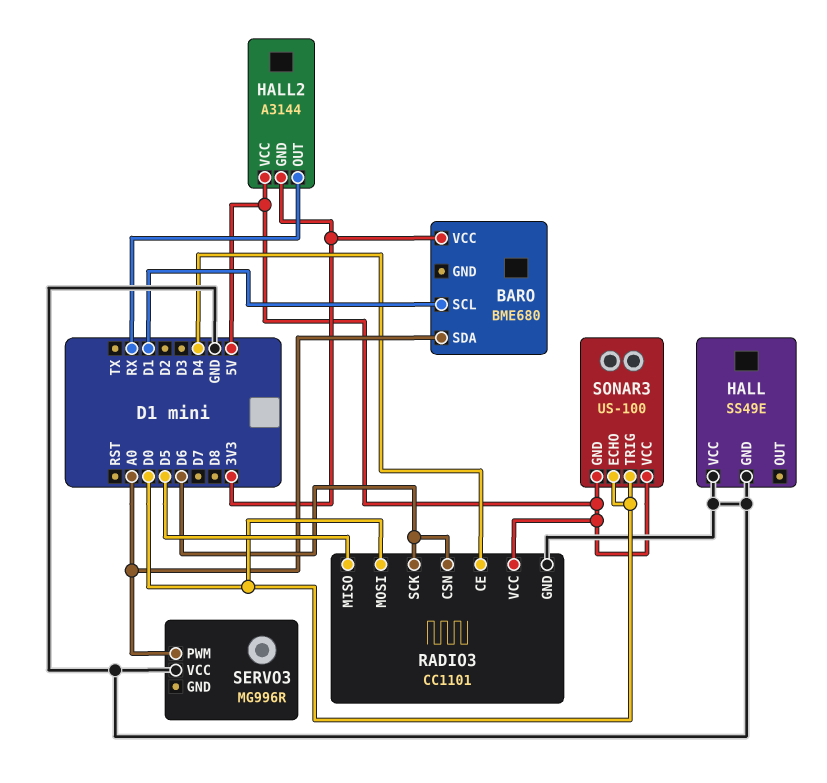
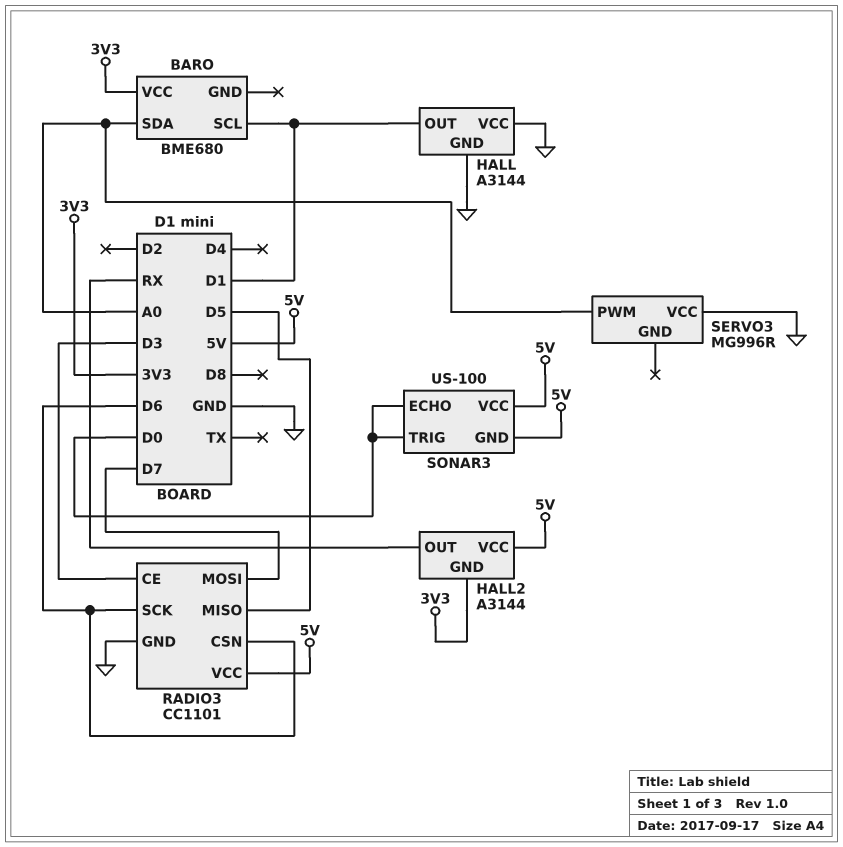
HALL: SS49E -> A3144
HALL pin OUT: none -> D1
RADIO3 pin CE: D4 -> D3
RADIO3 pin MOSI: D0 -> D7

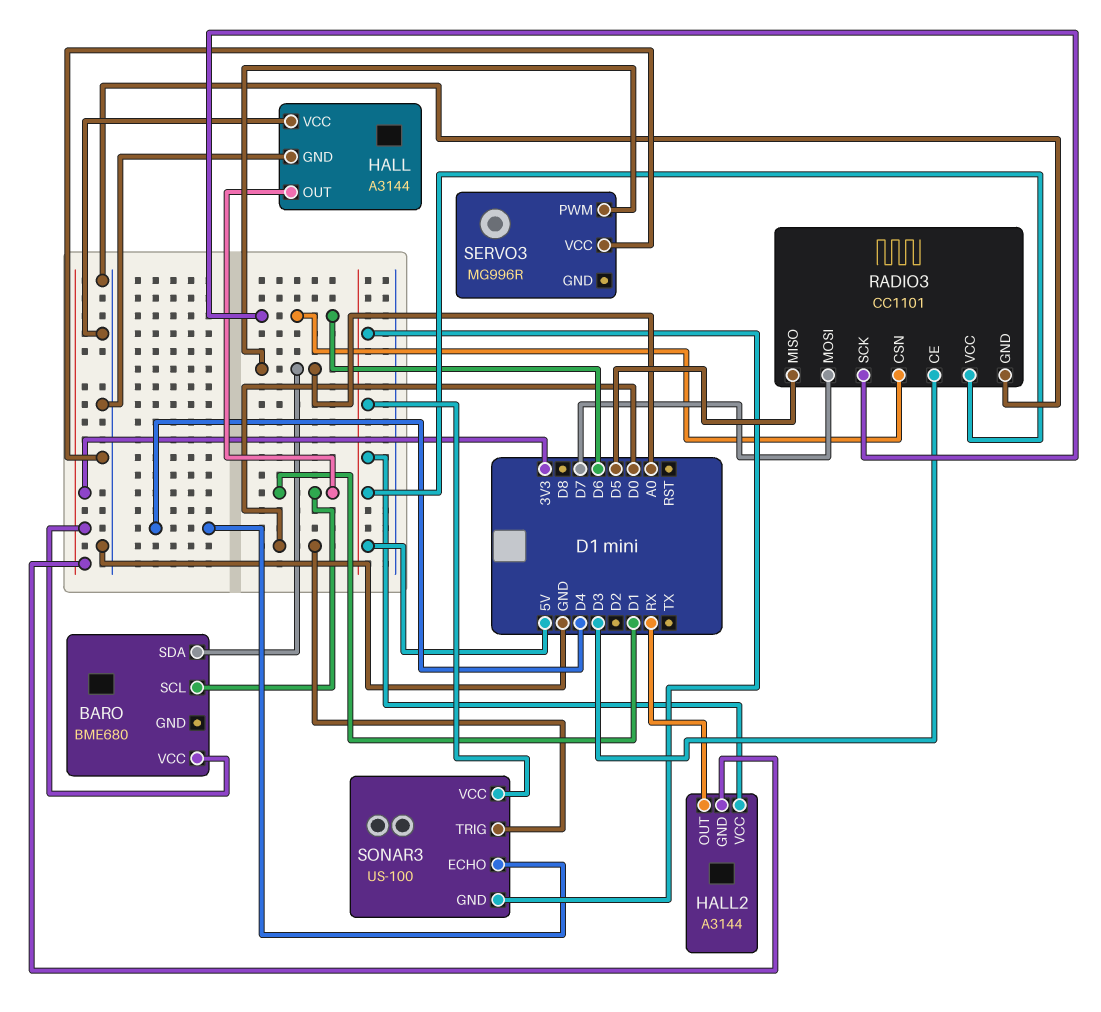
SONAR3 pin ECHO: D0 -> D4

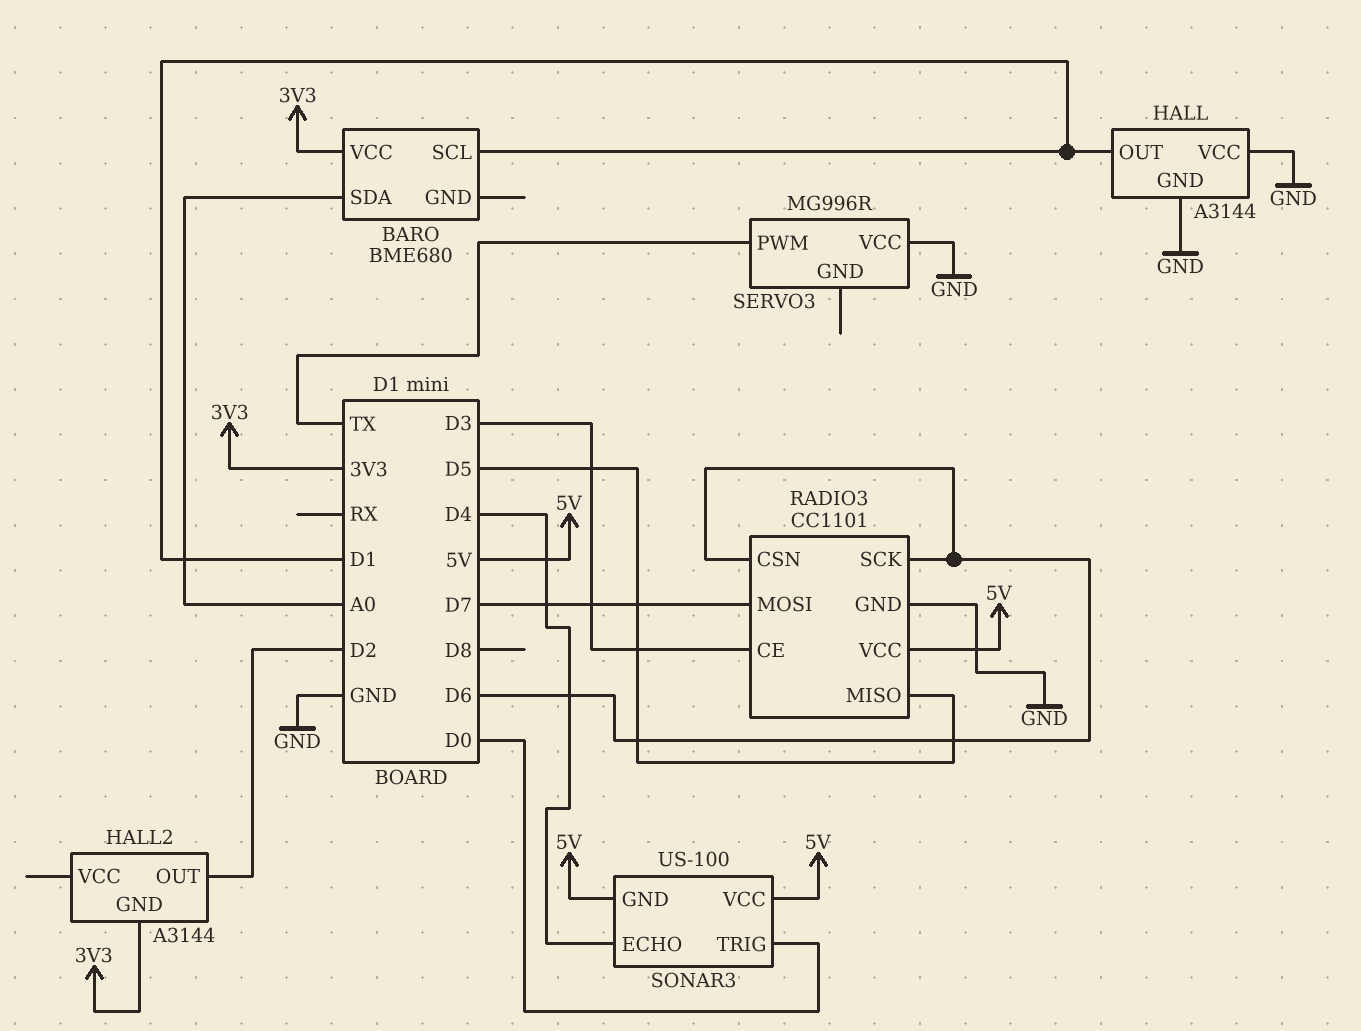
HALL2 pin OUT: RX -> D2
HALL2 pin VCC: 5V -> none
SERVO3 pin PWM: A0 -> TX

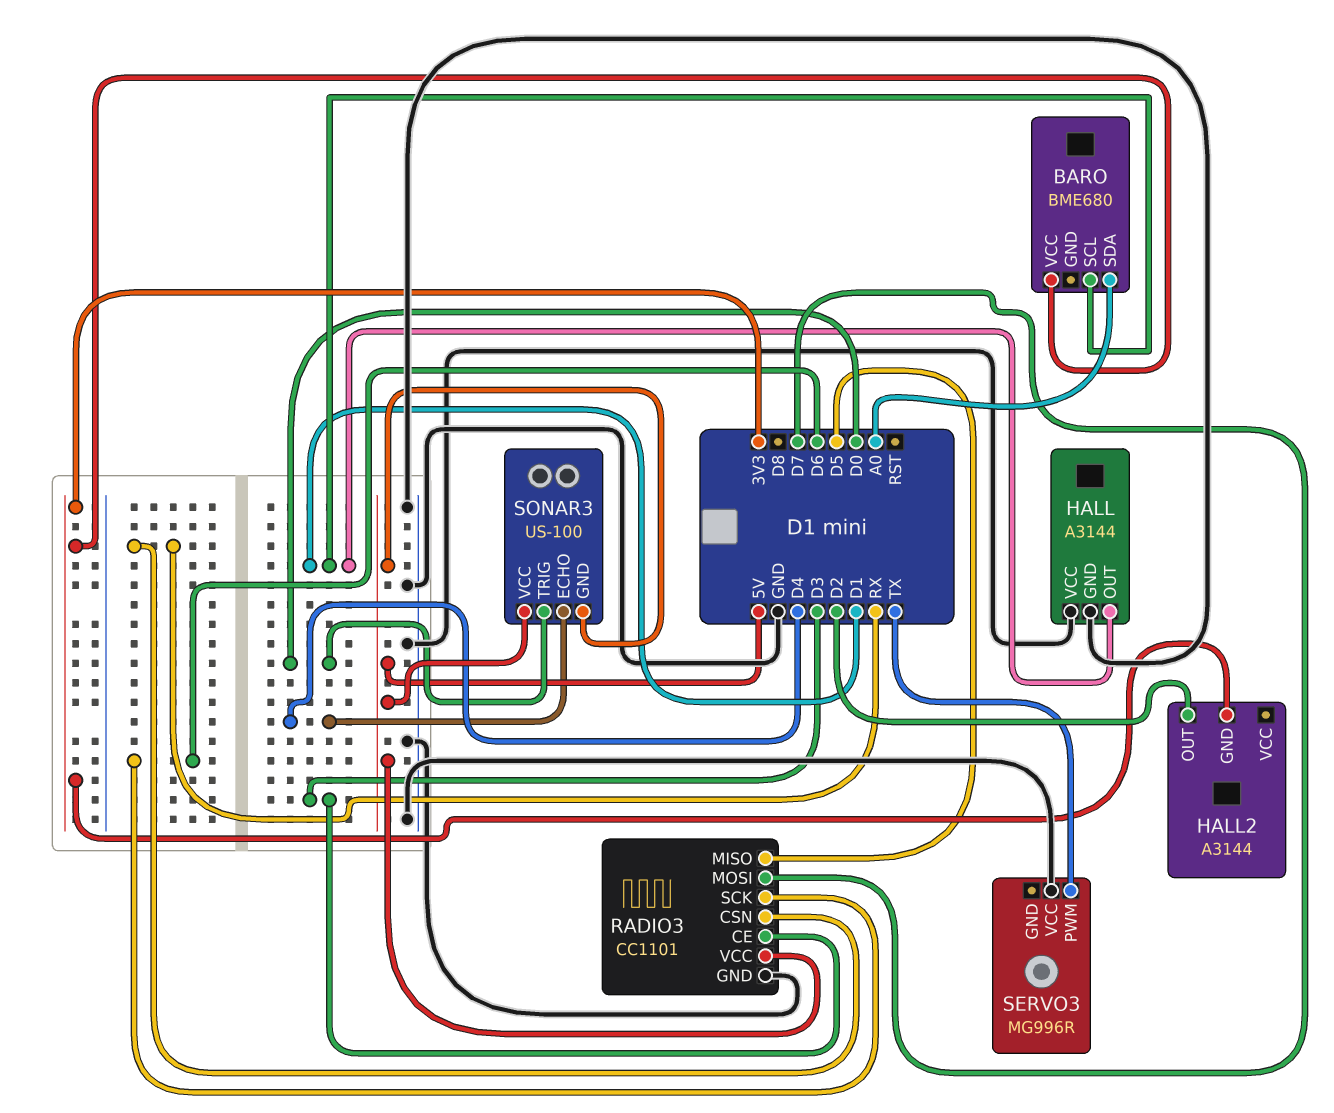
RADIO3 pin CSN: D6 -> RX

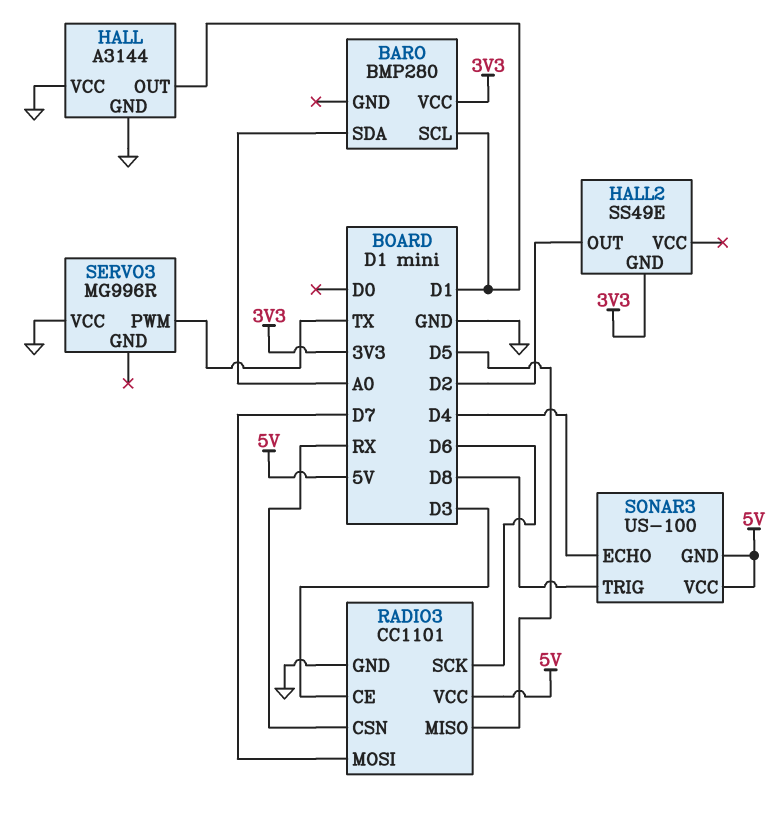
BARO: BME680 -> BMP280
HALL2: A3144 -> SS49E
SONAR3 pin TRIG: D0 -> D8

